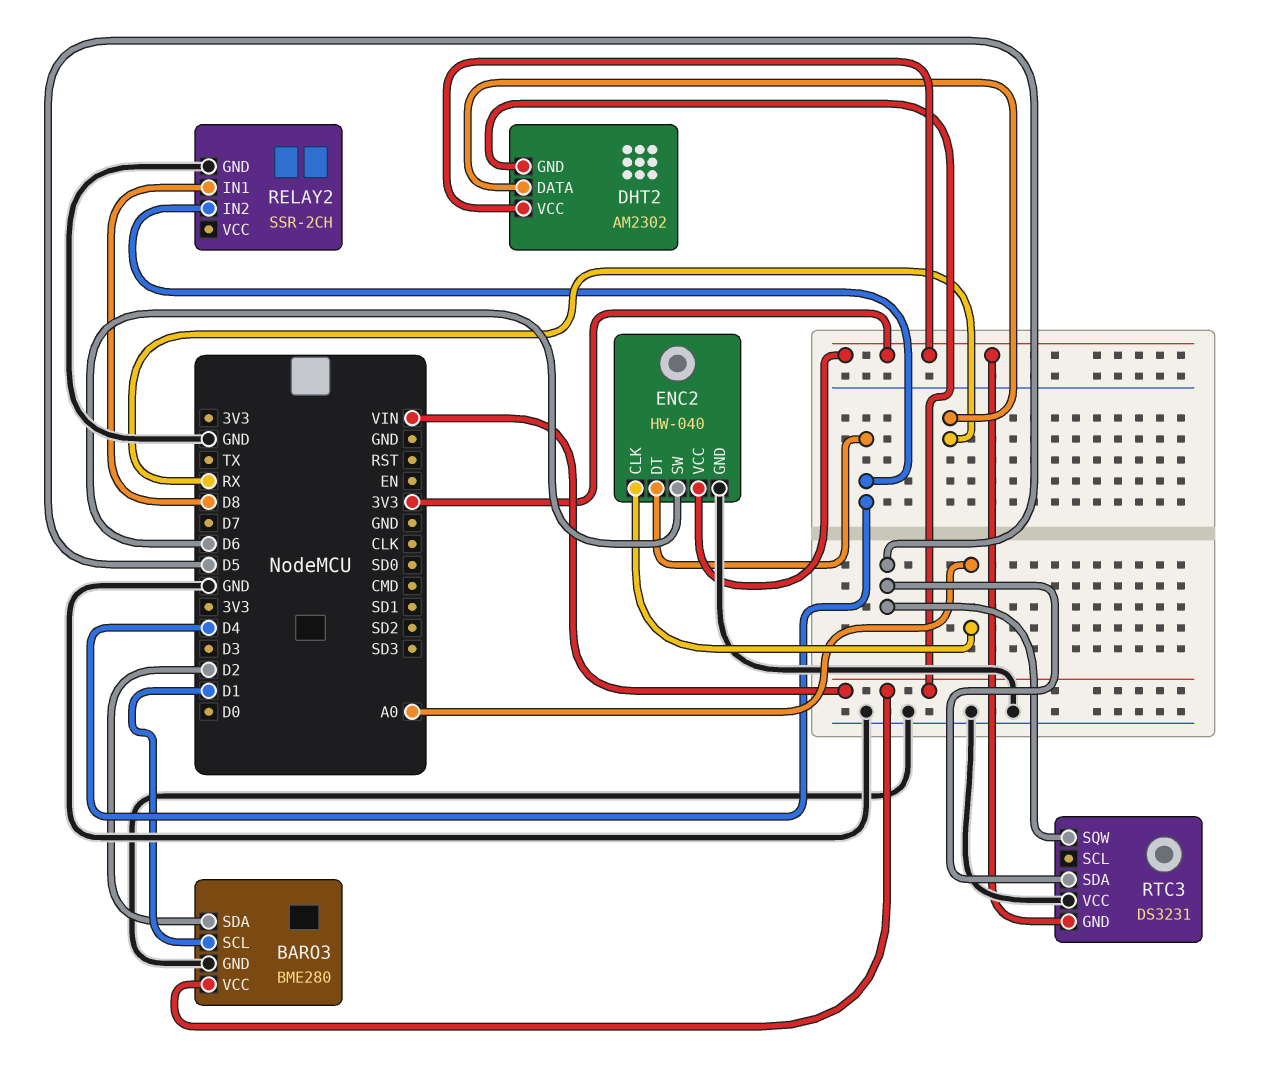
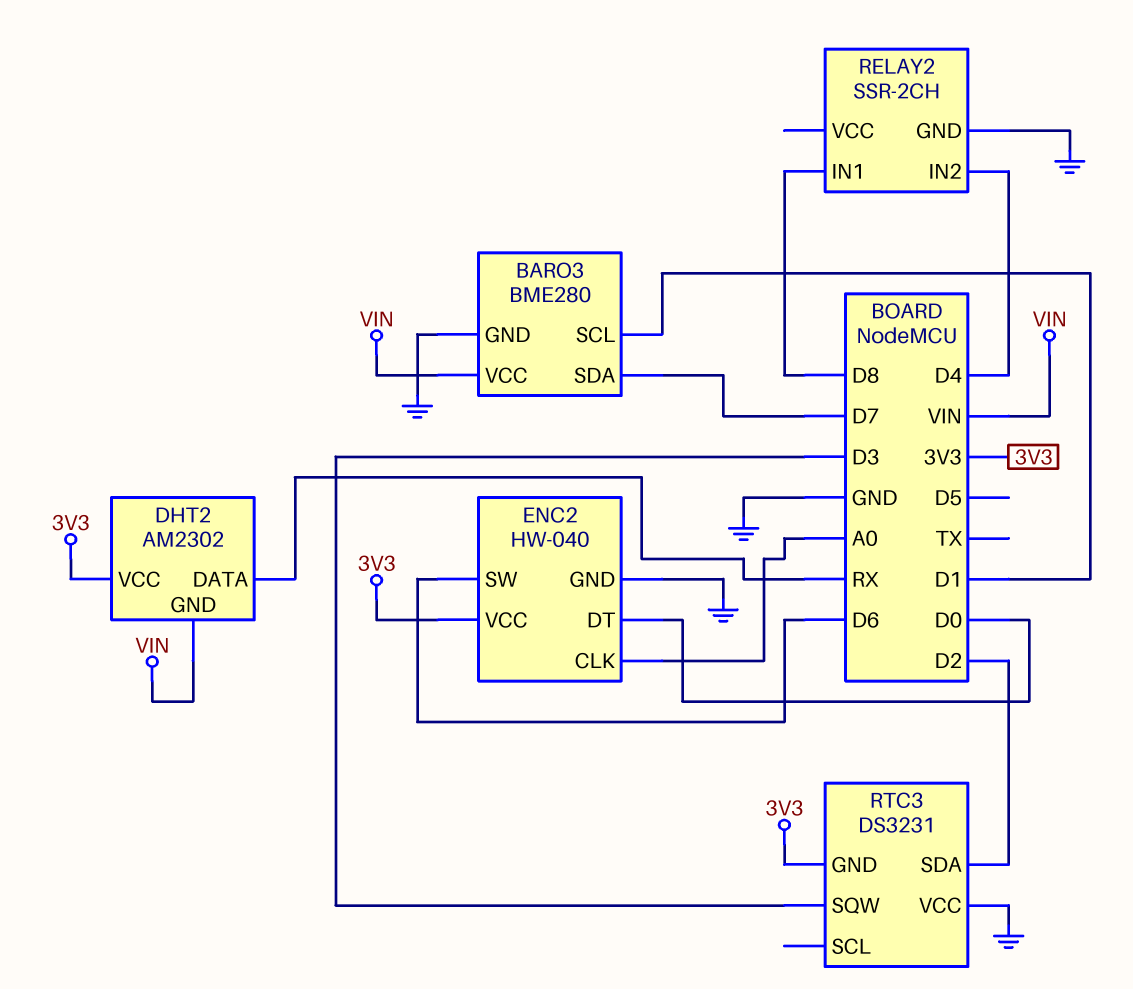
BARO3 pin SDA: D2 -> D7
ENC2 pin DT: D4 -> D0
RTC3 pin SDA: D5 -> D2
RTC3 pin SQW: D5 -> D3

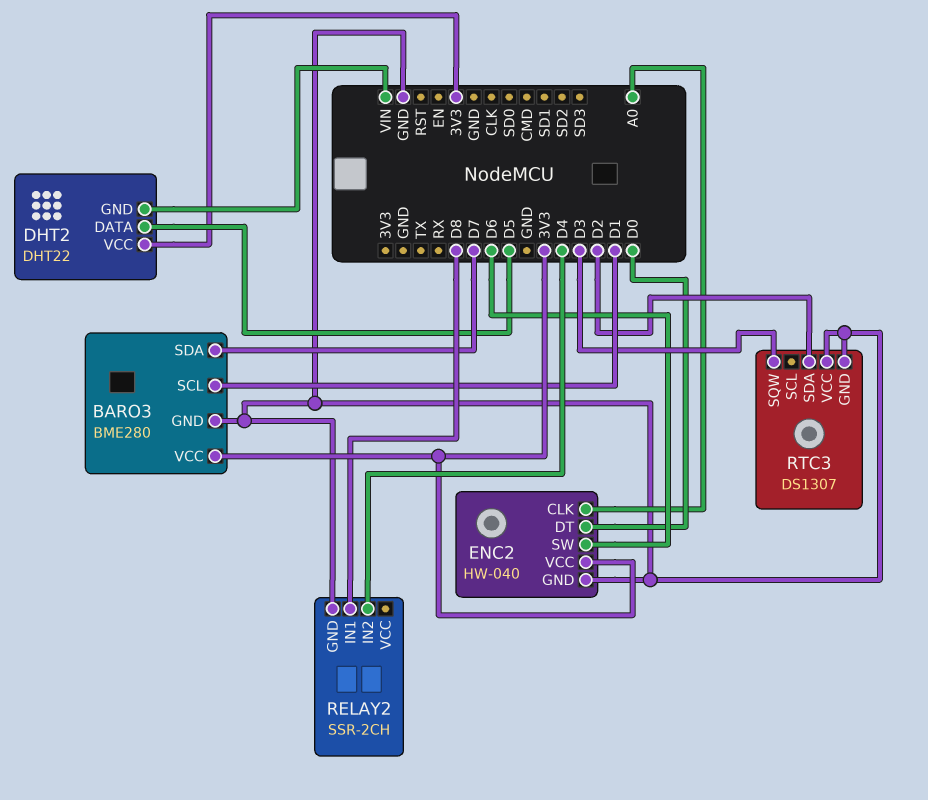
BARO3 pin VCC: VIN -> 3V3
DHT2: AM2302 -> DHT22
DHT2 pin DATA: RX -> D5
RTC3: DS3231 -> DS1307
RTC3 pin GND: 3V3 -> GND

